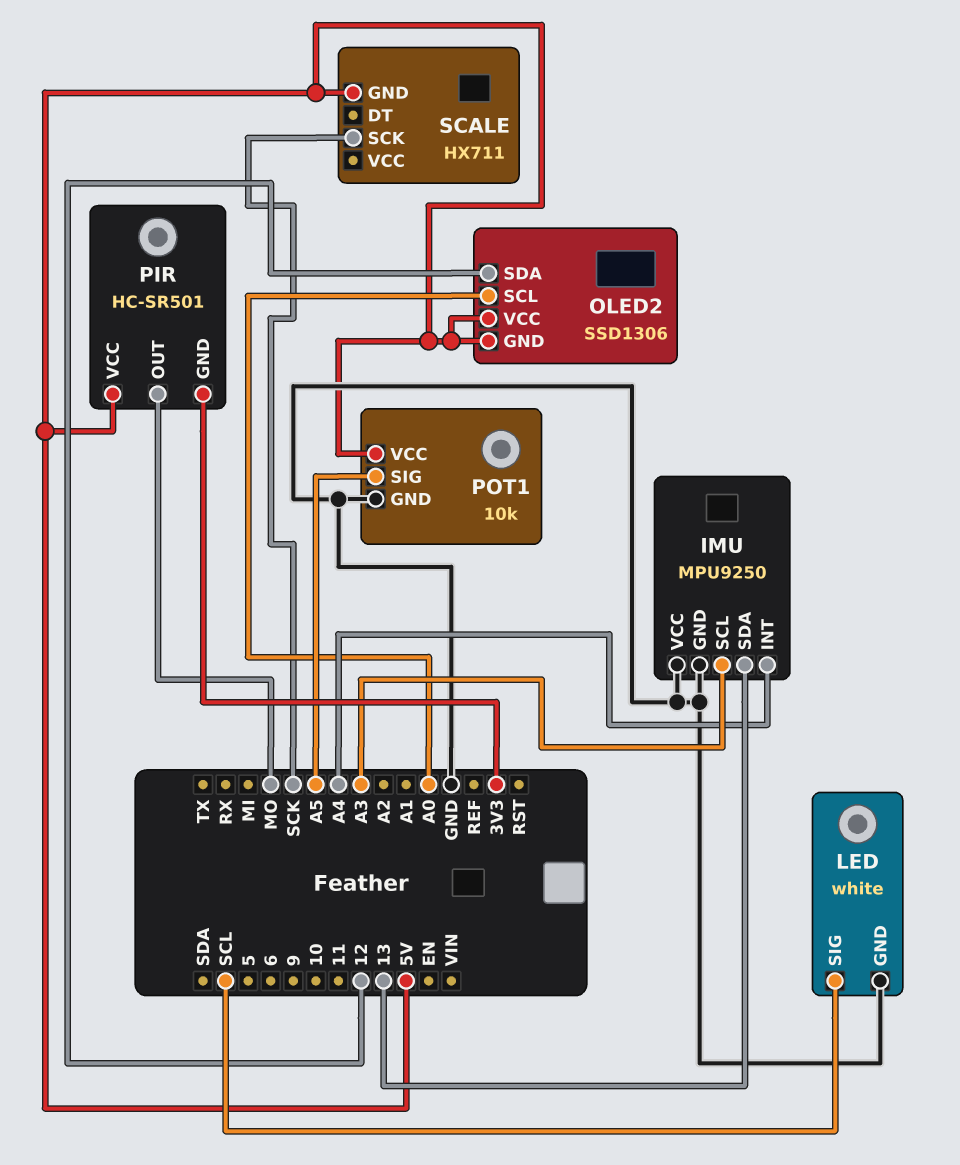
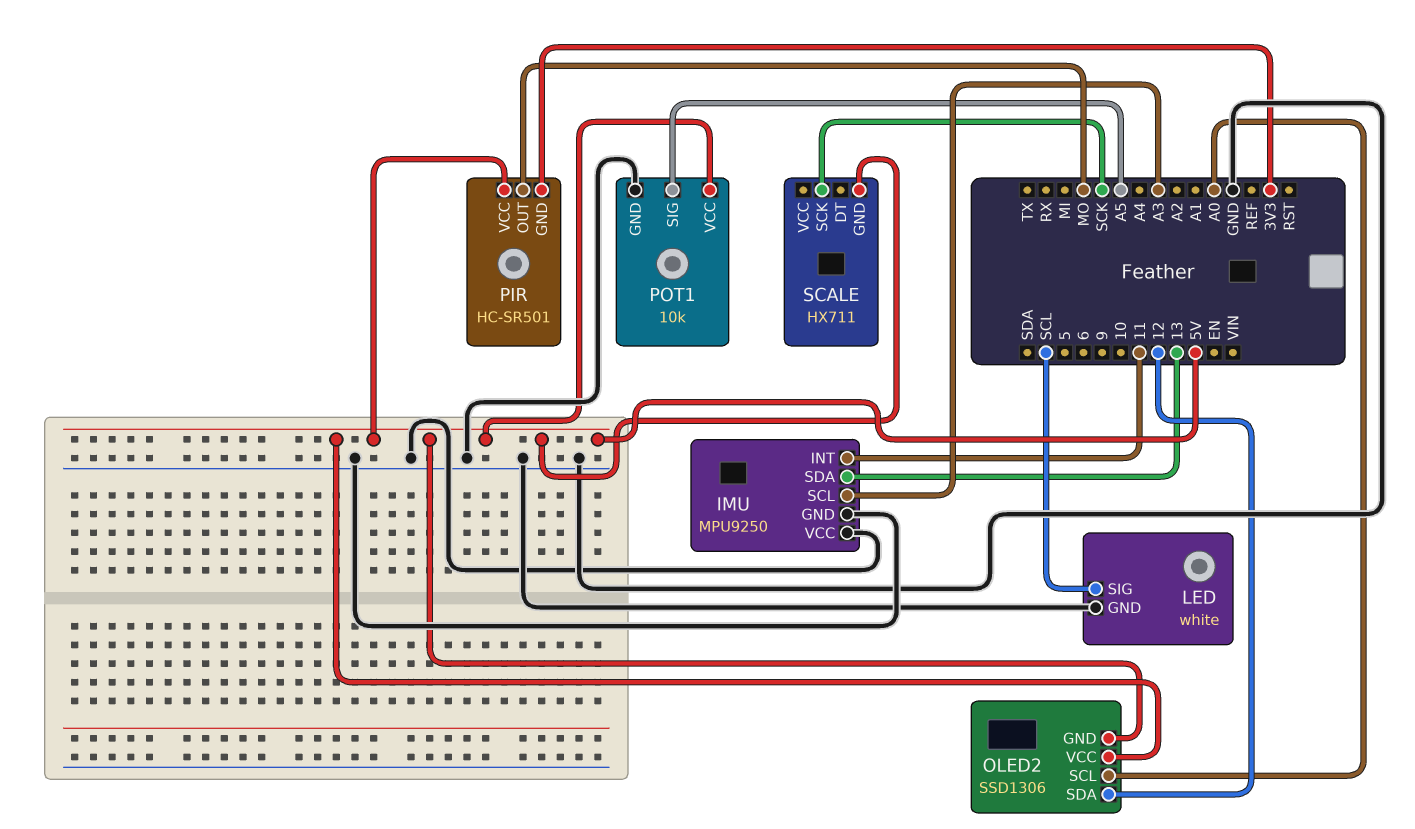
IMU pin INT: A4 -> 11

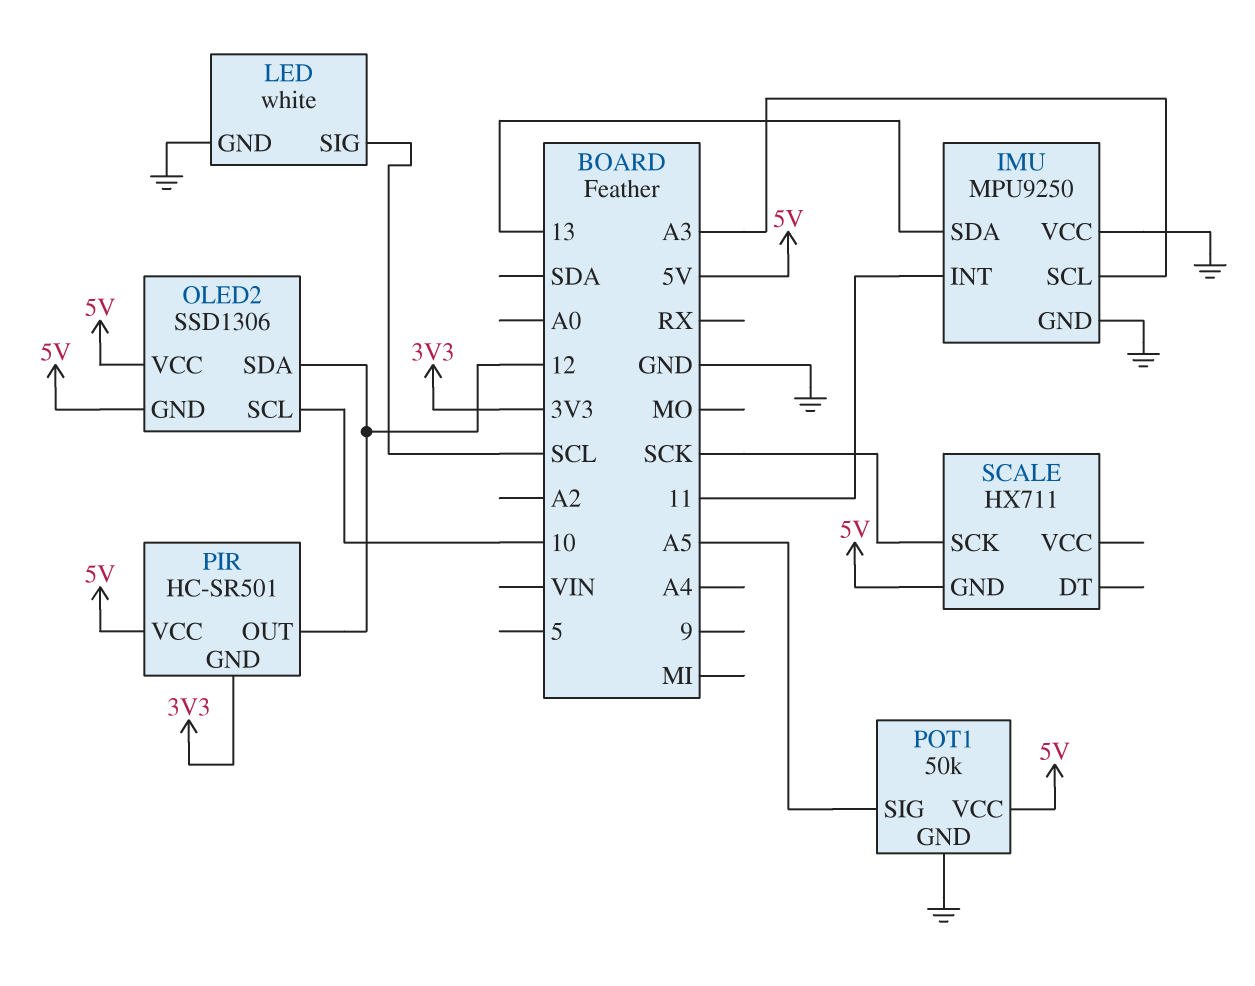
OLED2 pin SCL: A0 -> 10
PIR pin OUT: MO -> 12
POT1: 10k -> 50k

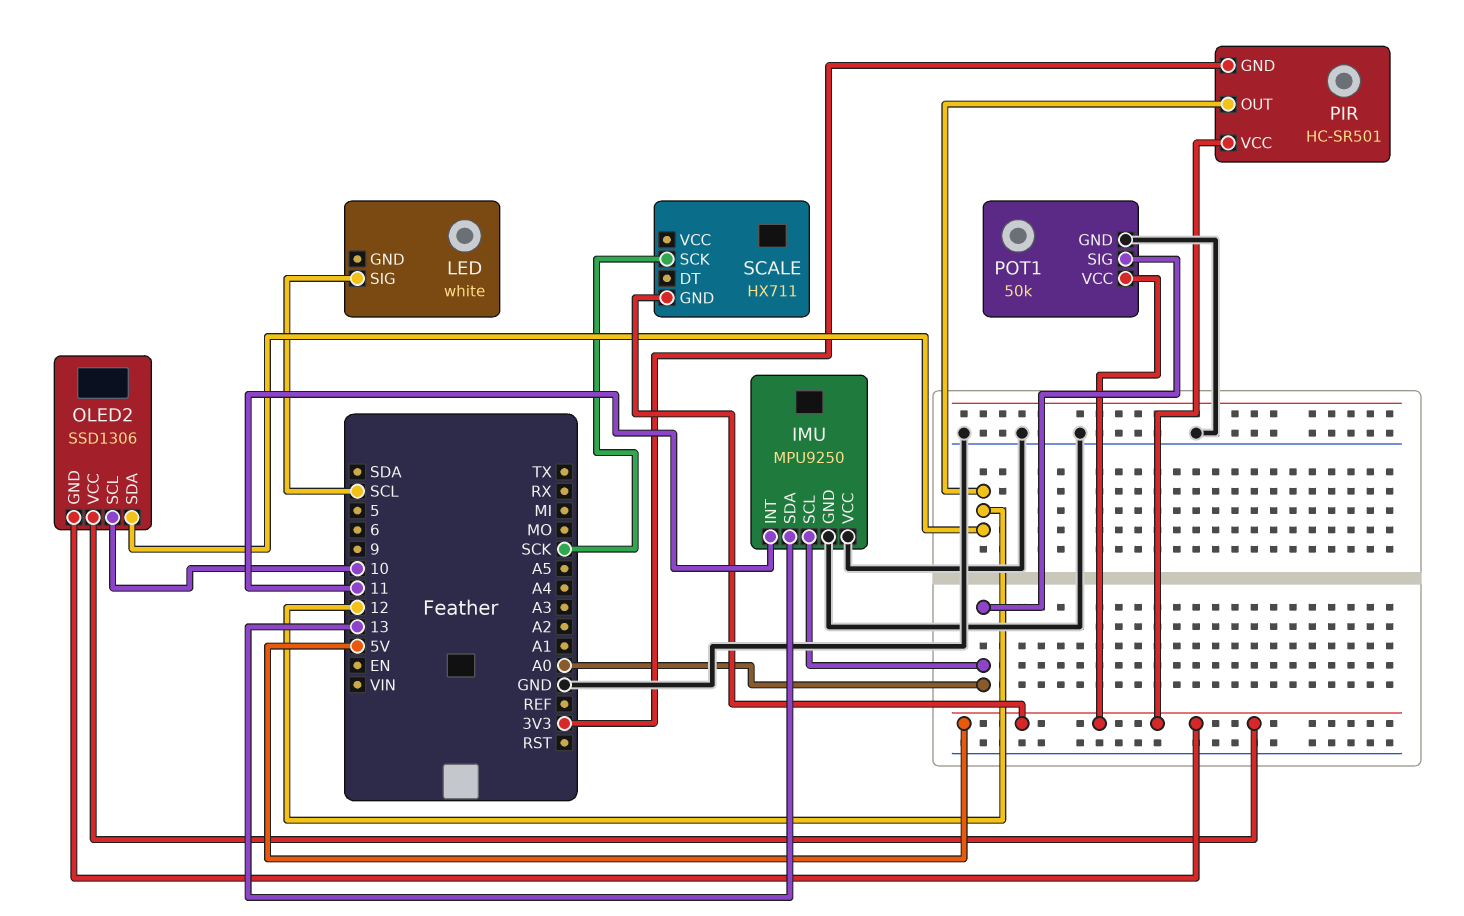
IMU pin SCL: A3 -> A0
LED pin GND: GND -> none
POT1 pin SIG: A5 -> A0

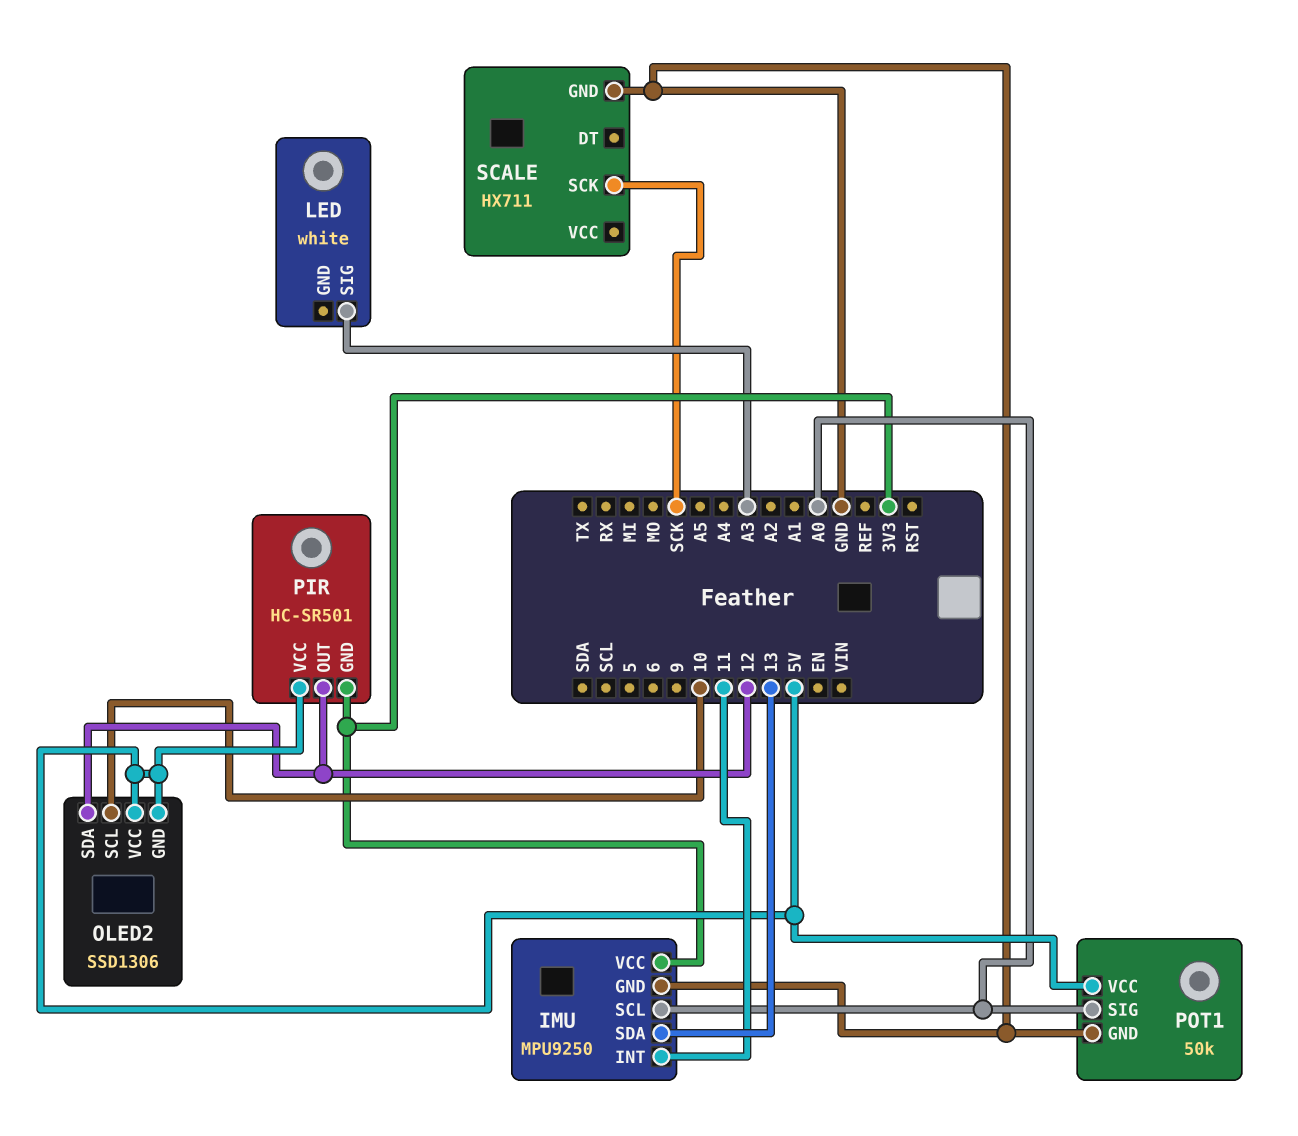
IMU pin VCC: GND -> 3V3
LED pin SIG: SCL -> A3
SCALE pin GND: 5V -> GND

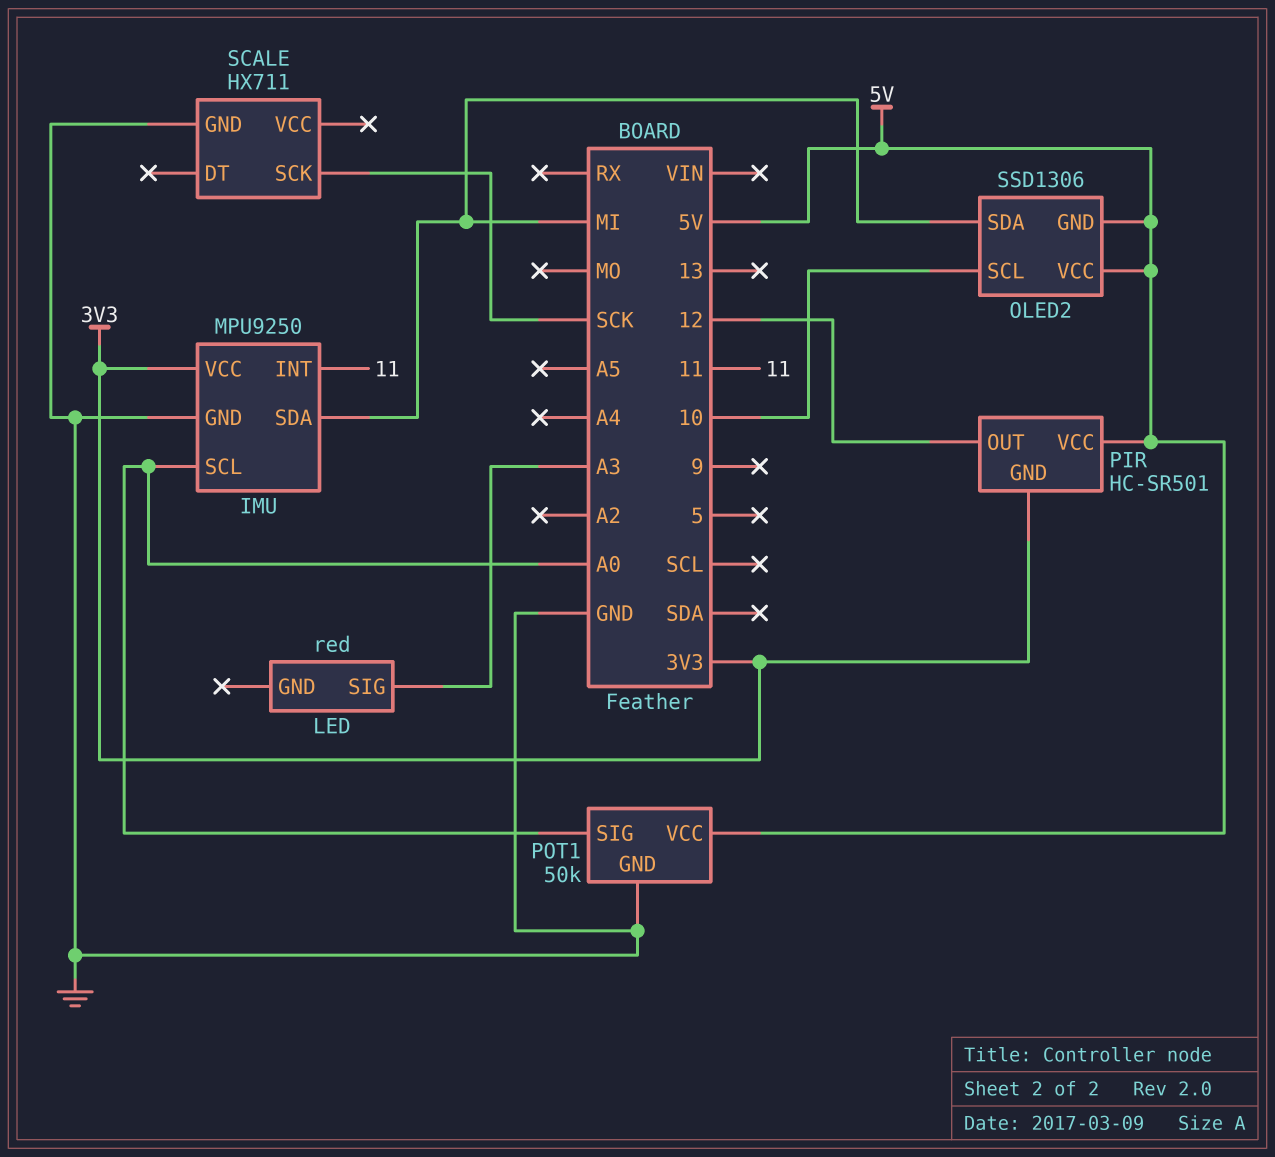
IMU pin SDA: 13 -> MI
LED: white -> red
OLED2 pin SDA: 12 -> MI

